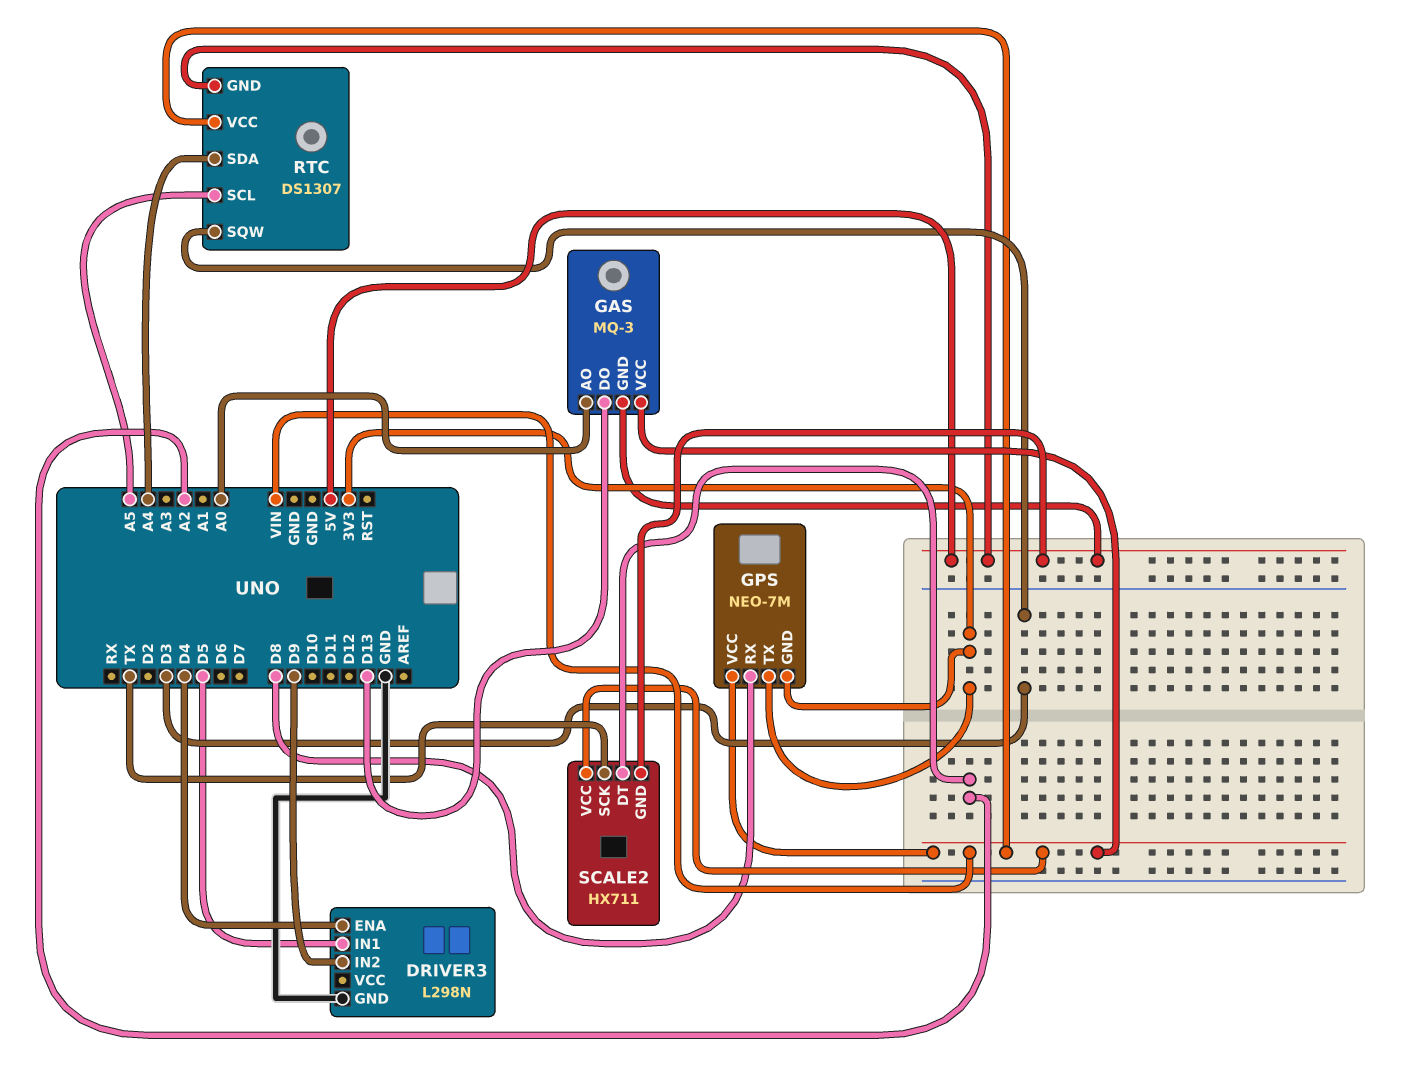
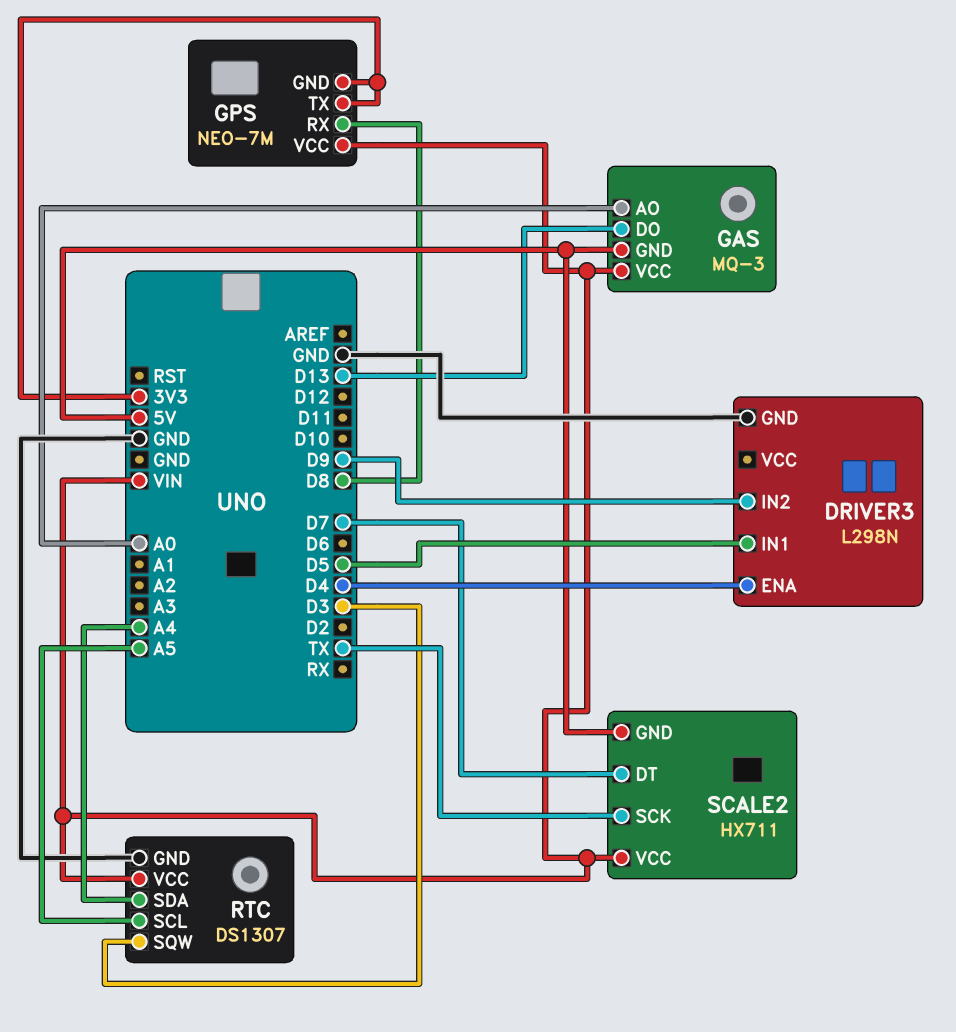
RTC pin GND: 5V -> GND
SCALE2 pin DT: A2 -> D7

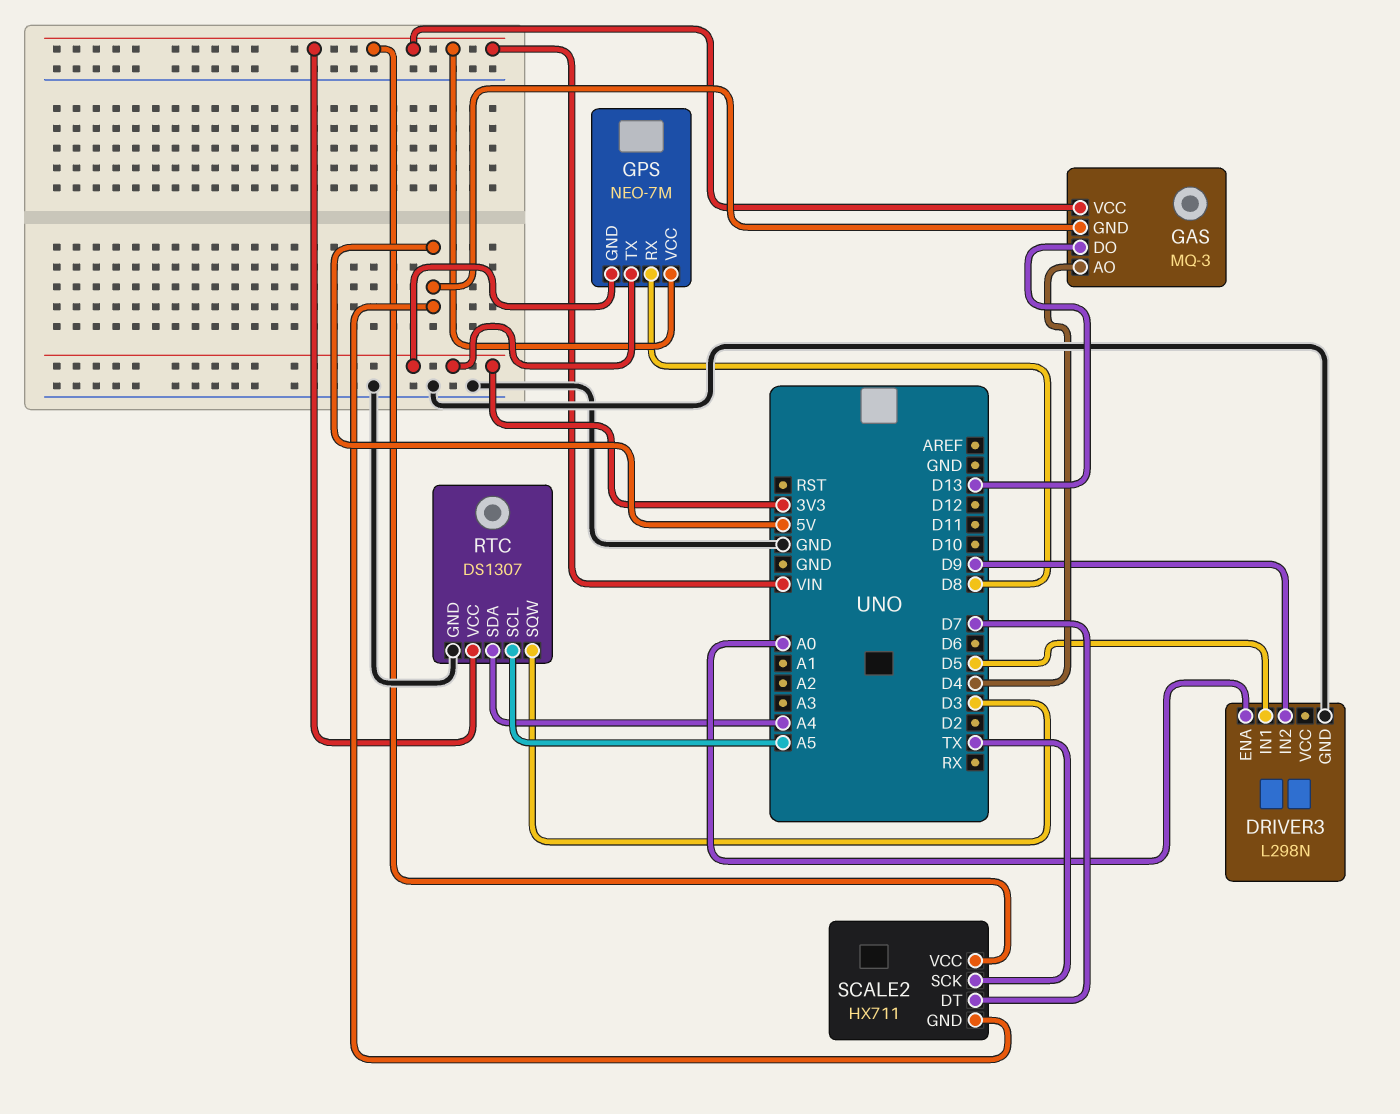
DRIVER3 pin ENA: D4 -> A0
GAS pin AO: A0 -> D4

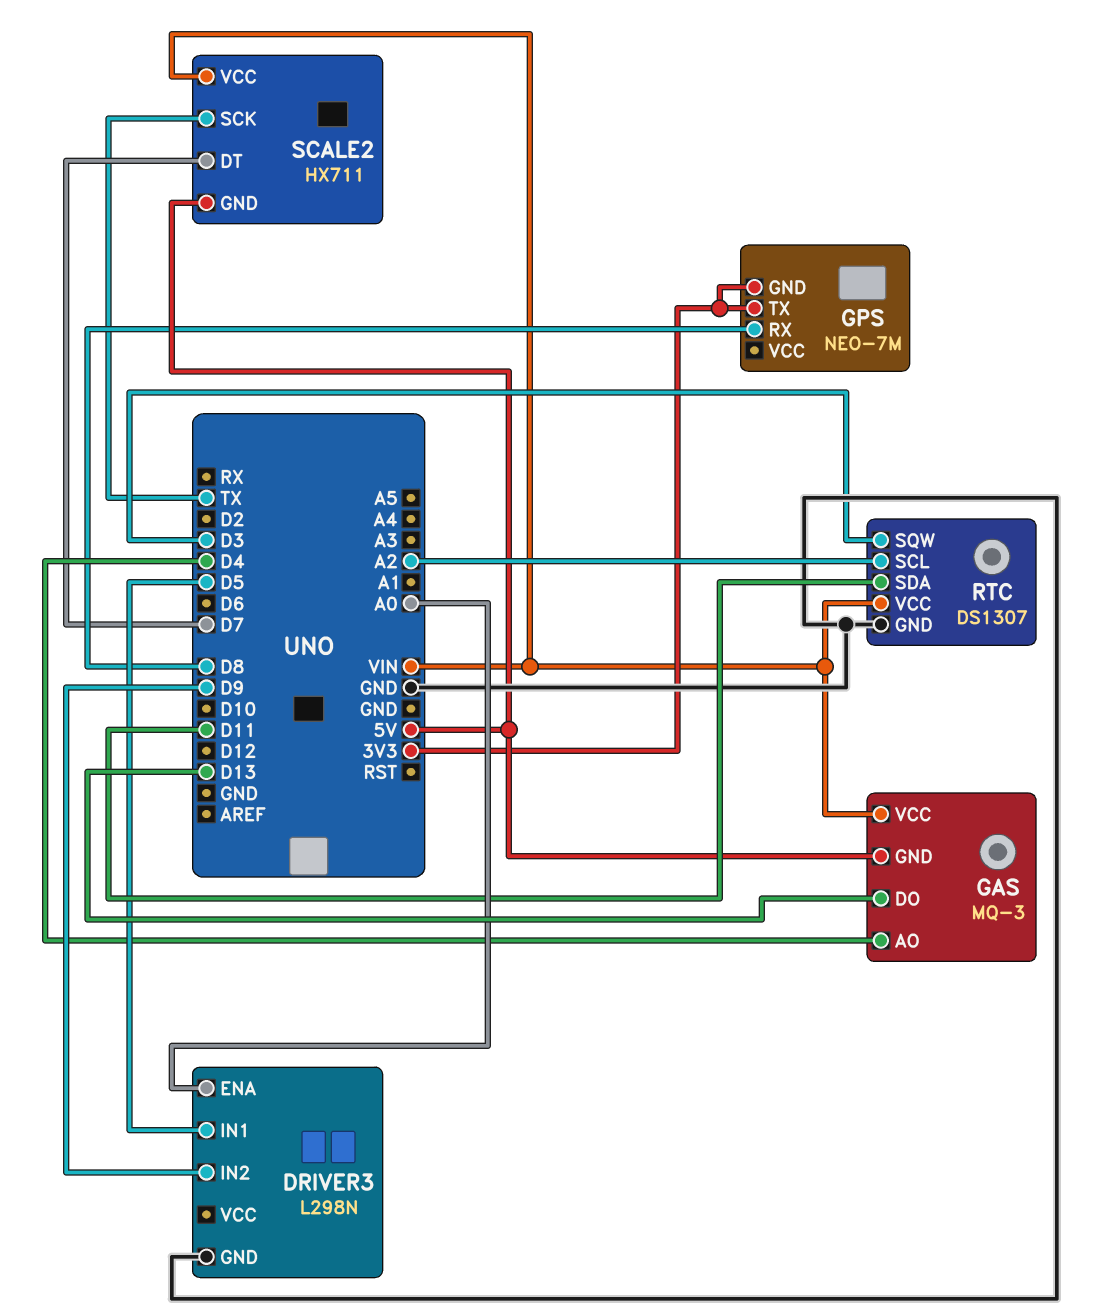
GPS pin VCC: VIN -> none
RTC pin SCL: A5 -> A2
RTC pin SDA: A4 -> D11

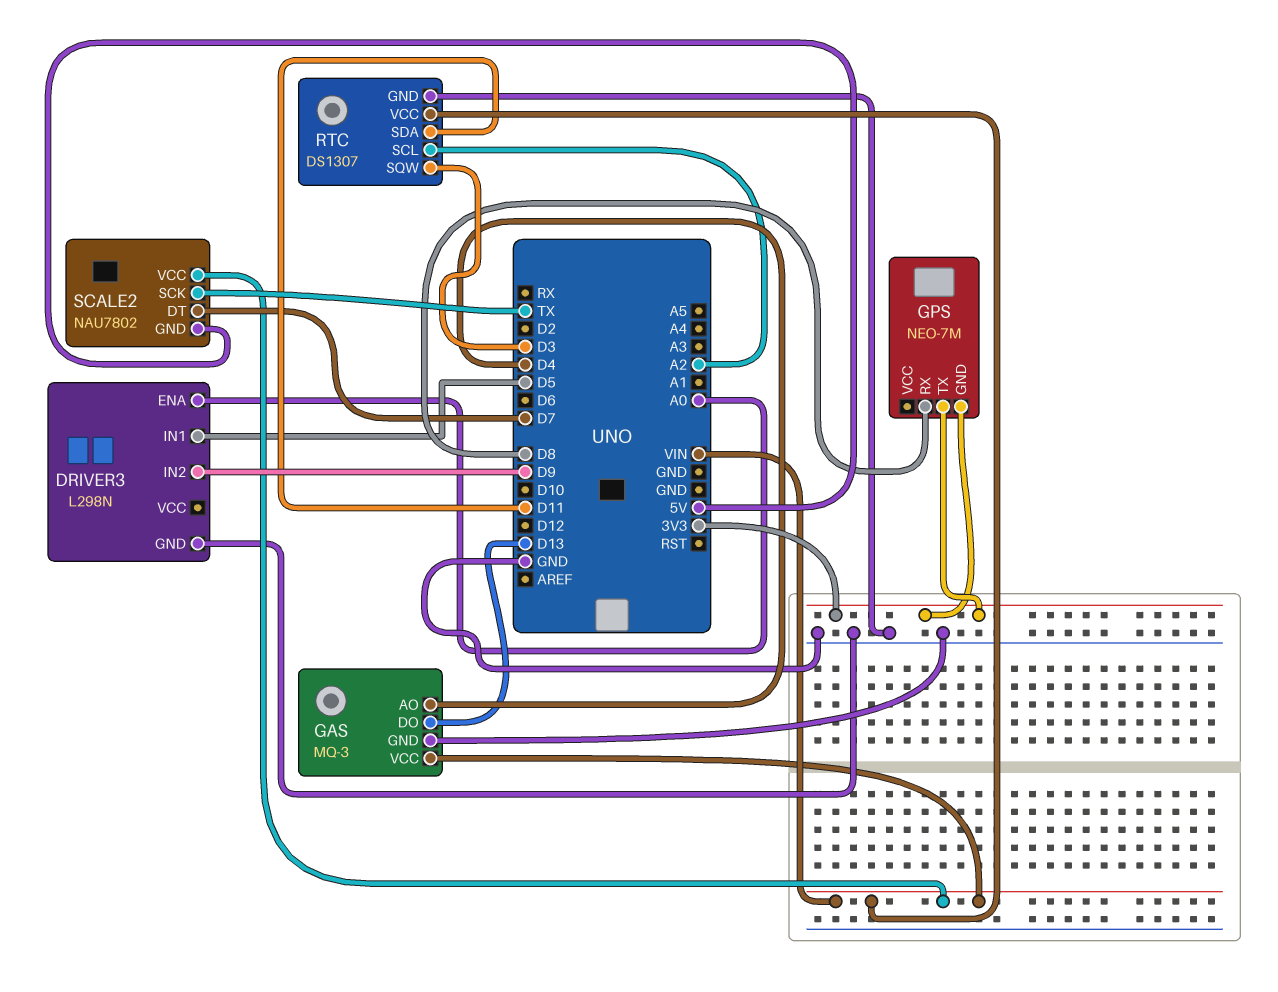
GAS pin GND: 5V -> GND
SCALE2: HX711 -> NAU7802

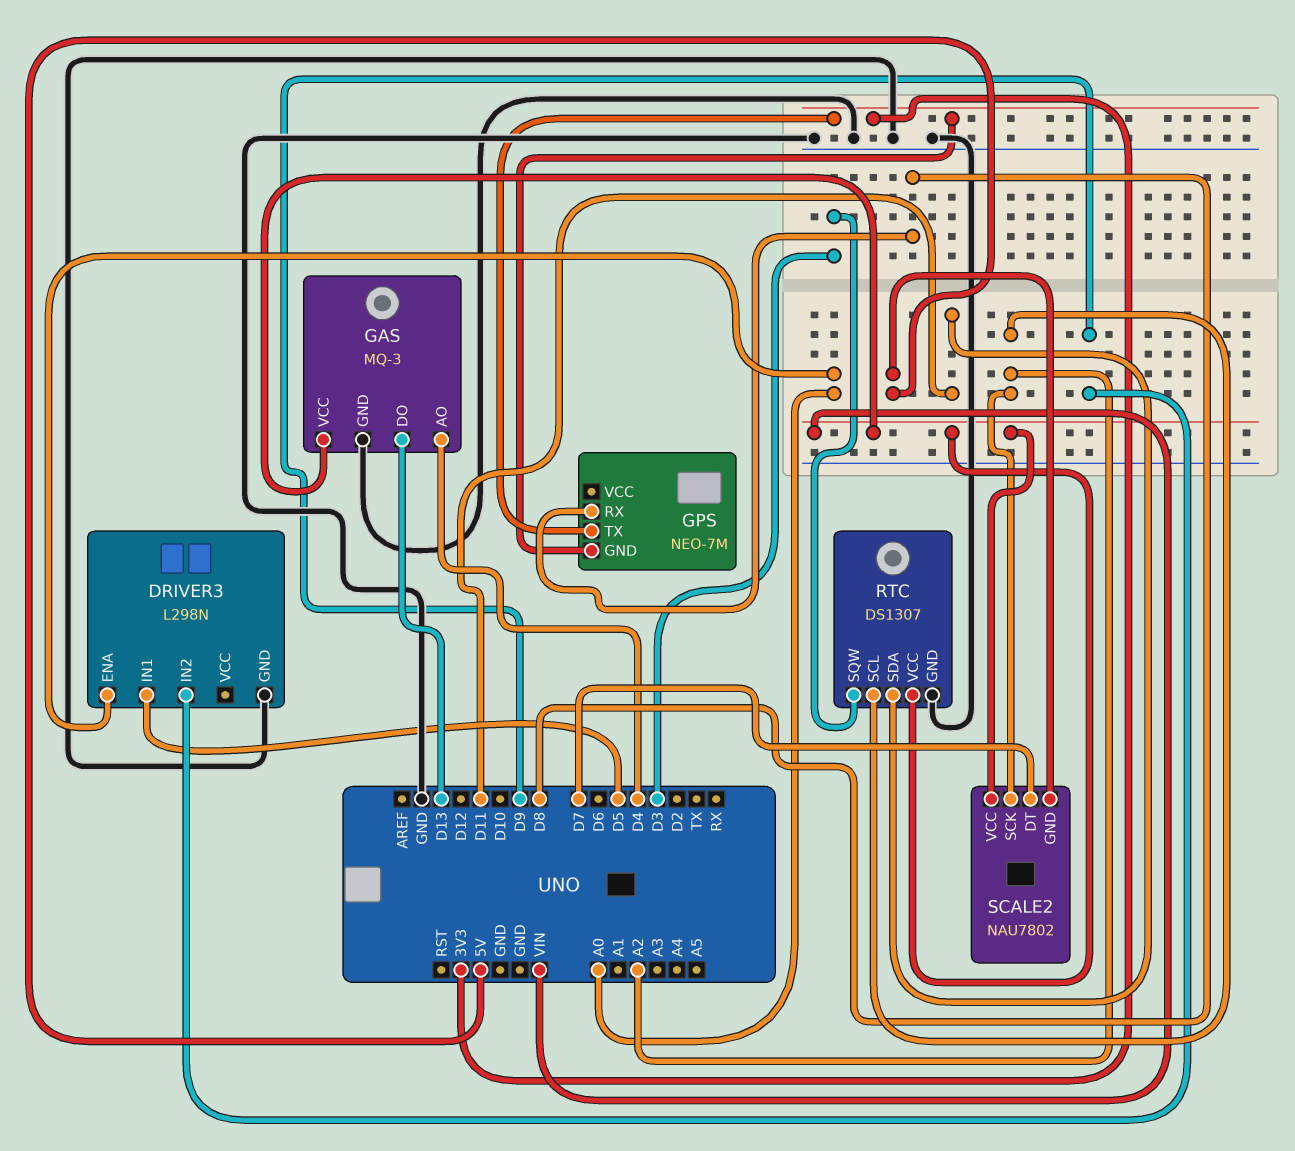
SCALE2 pin SCK: TX -> A2

